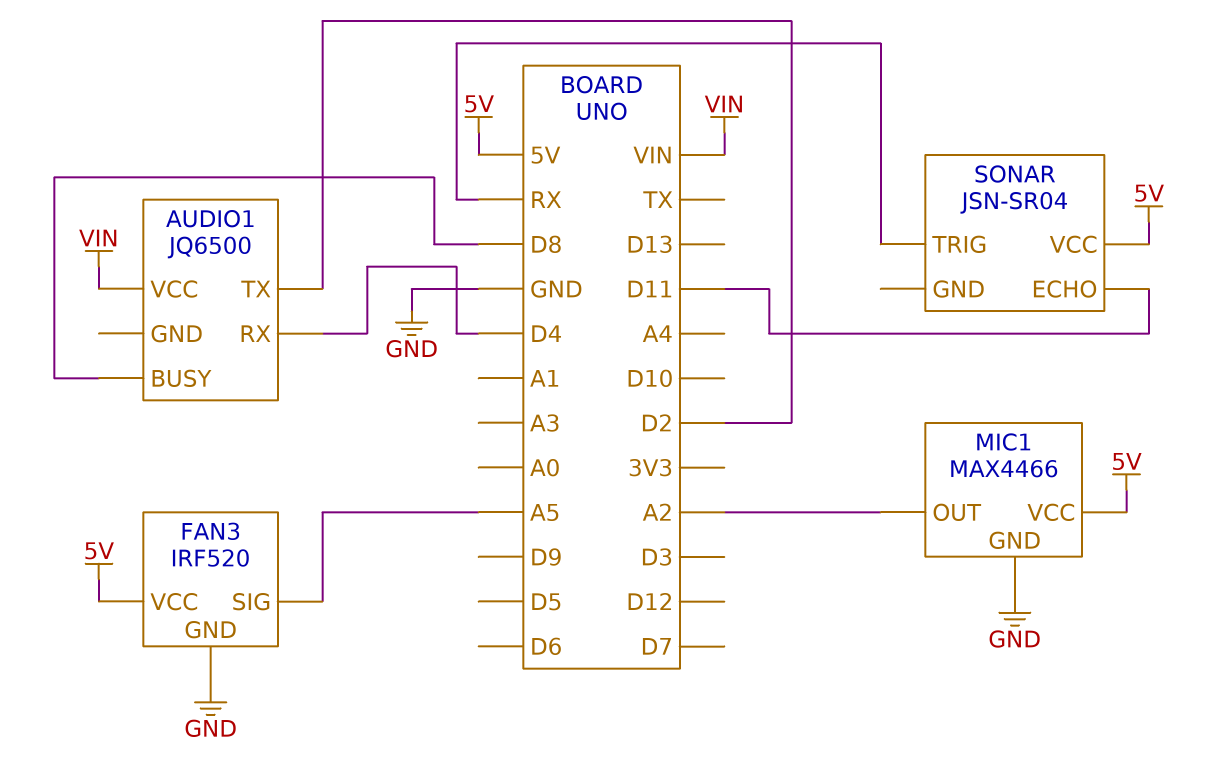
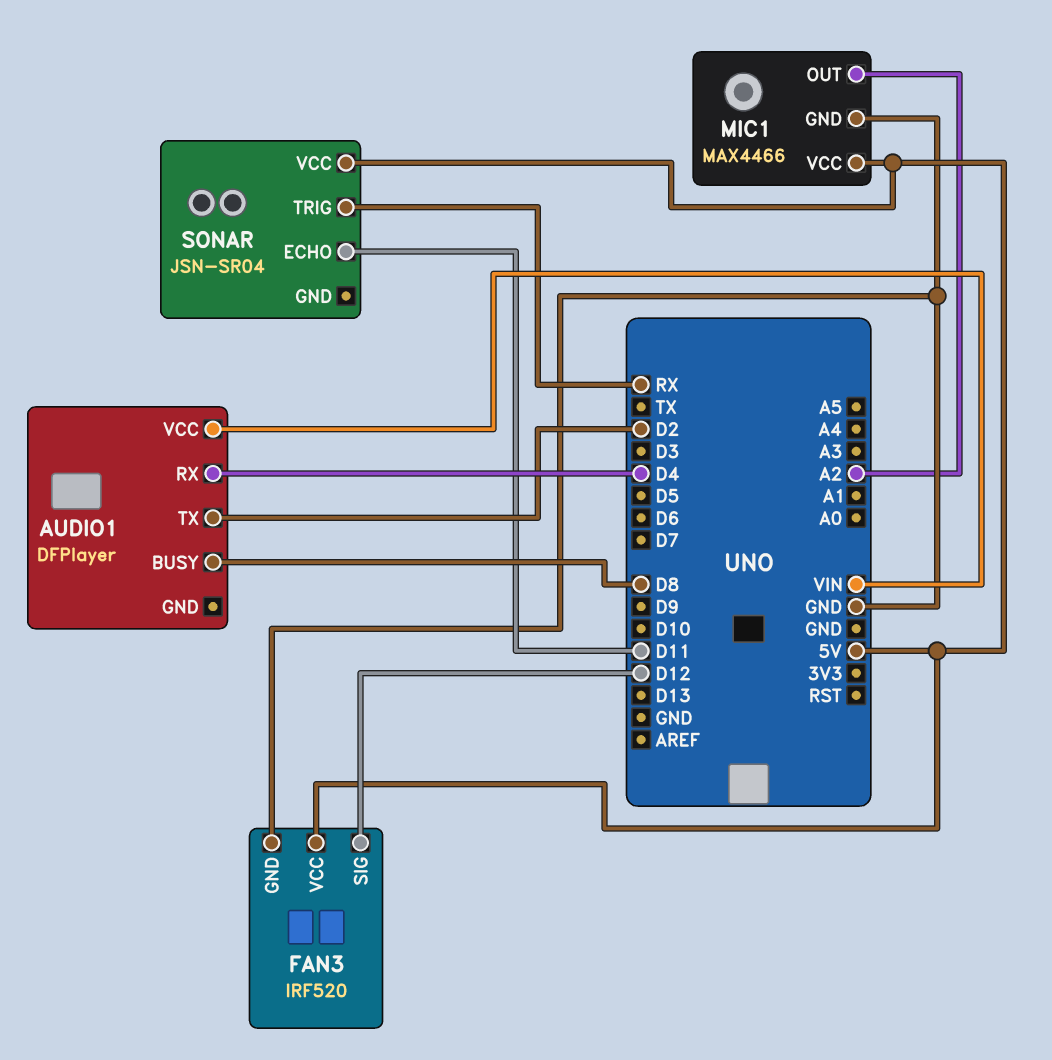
AUDIO1: JQ6500 -> DFPlayer
FAN3 pin SIG: A5 -> D12

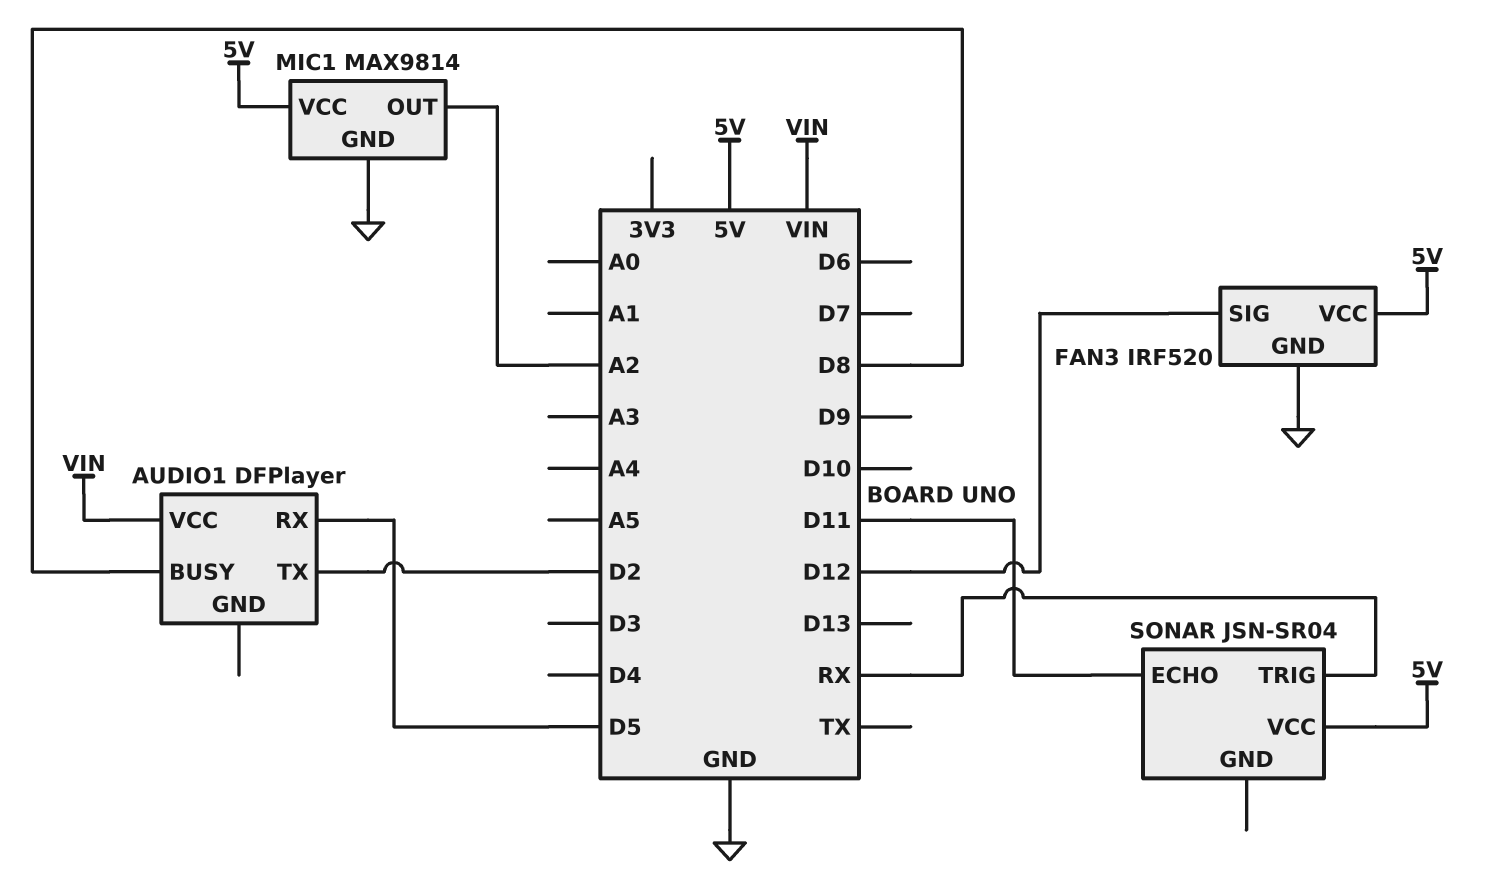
AUDIO1 pin RX: D4 -> D5
MIC1: MAX4466 -> MAX9814

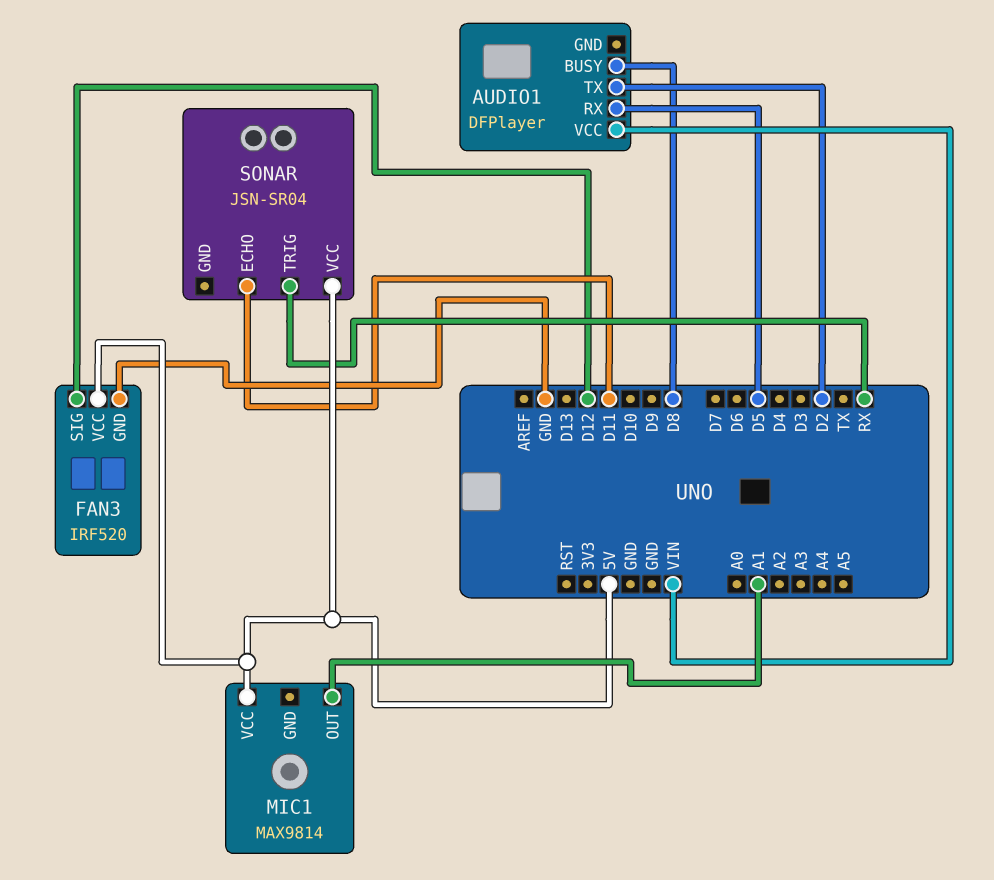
MIC1 pin GND: GND -> none
MIC1 pin OUT: A2 -> A1

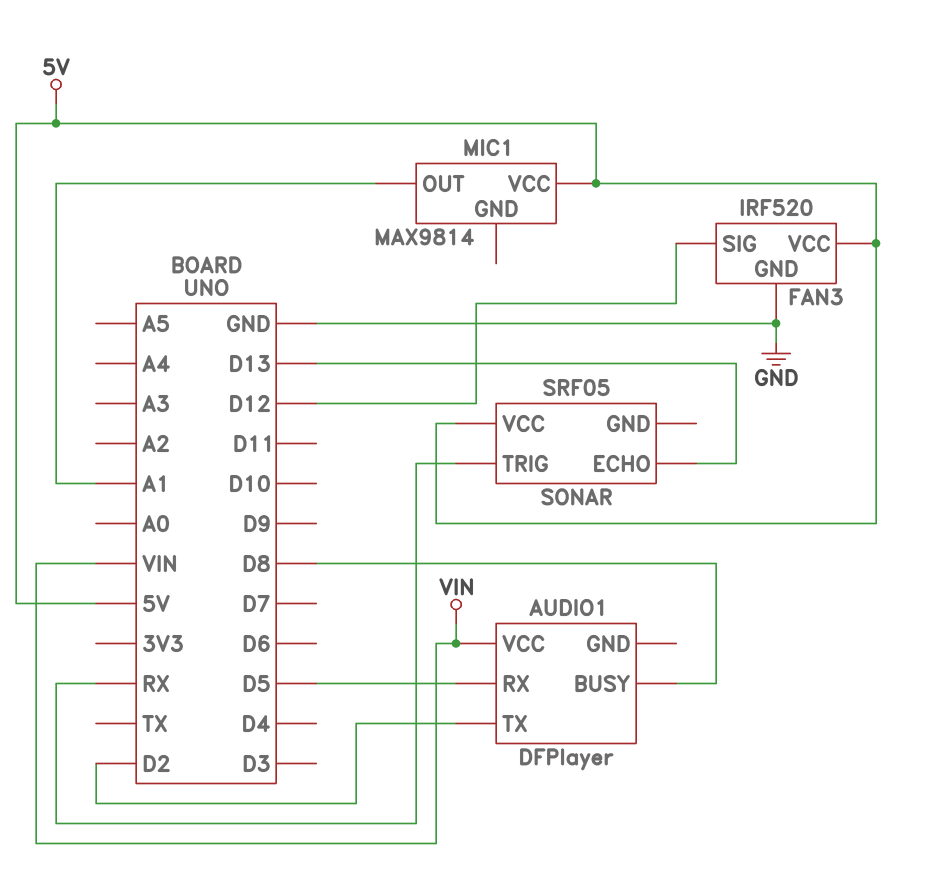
SONAR: JSN-SR04 -> SRF05
SONAR pin ECHO: D11 -> D13

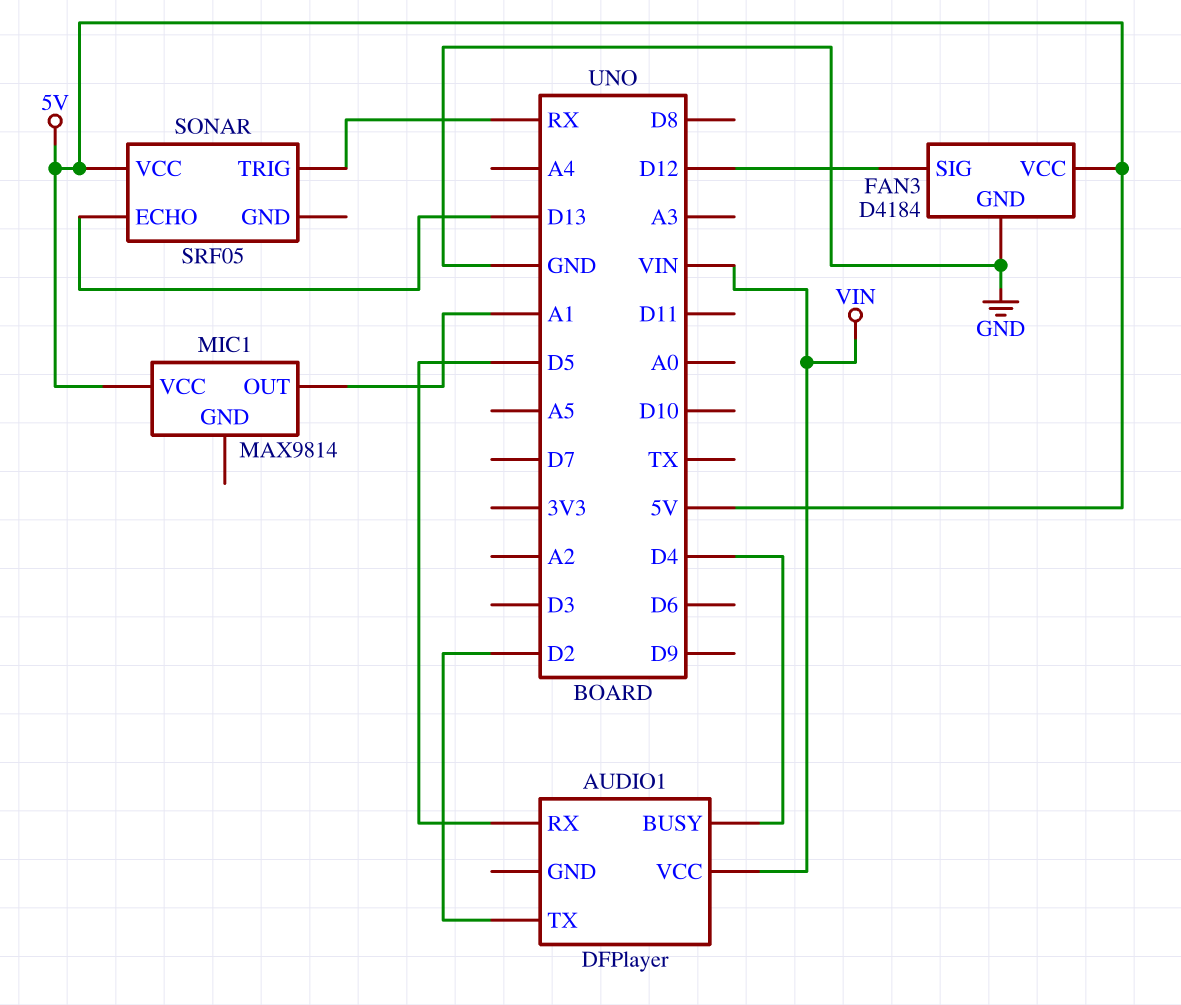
AUDIO1 pin BUSY: D8 -> D4
FAN3: IRF520 -> D4184

